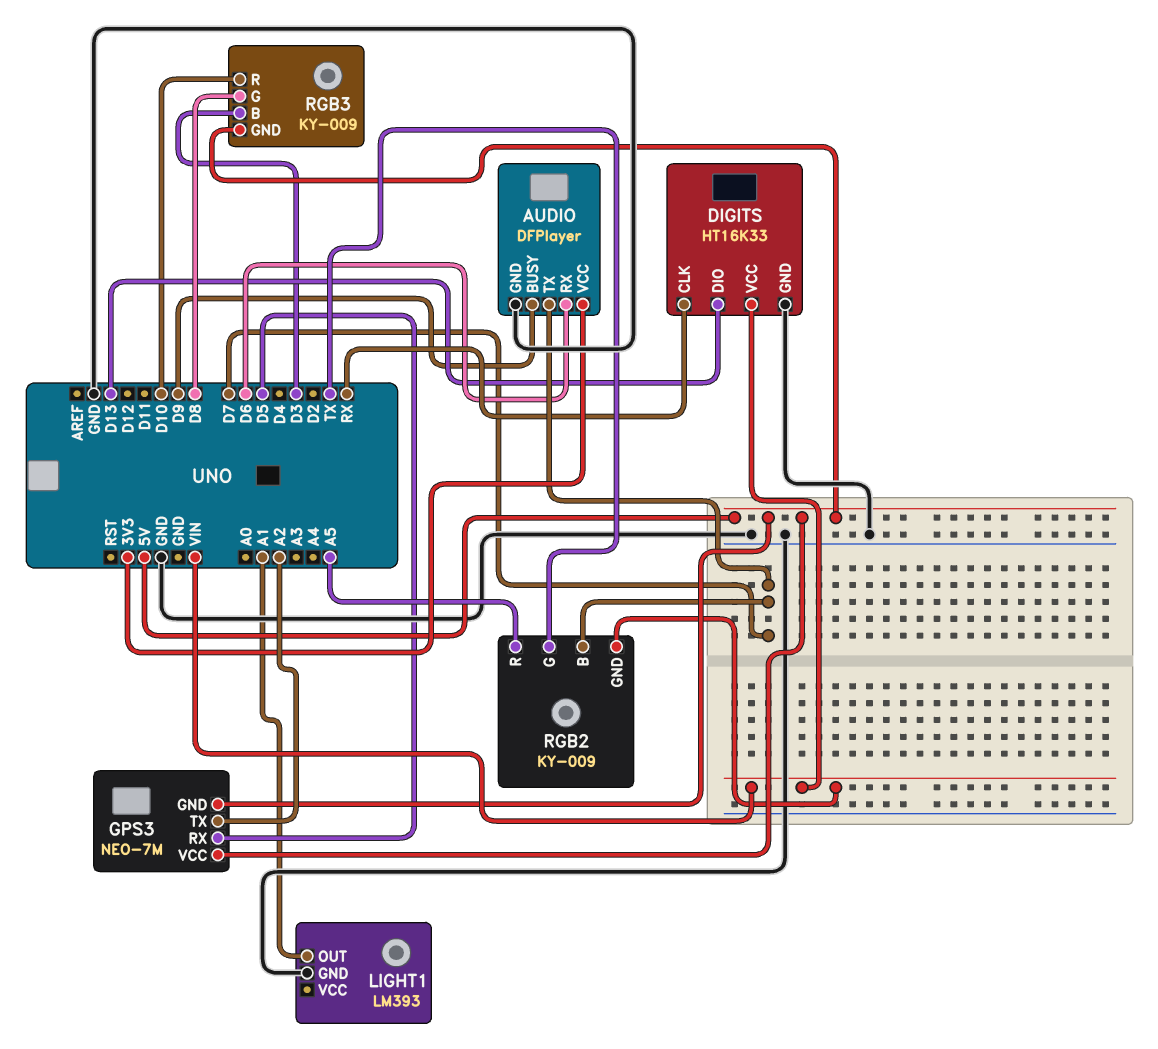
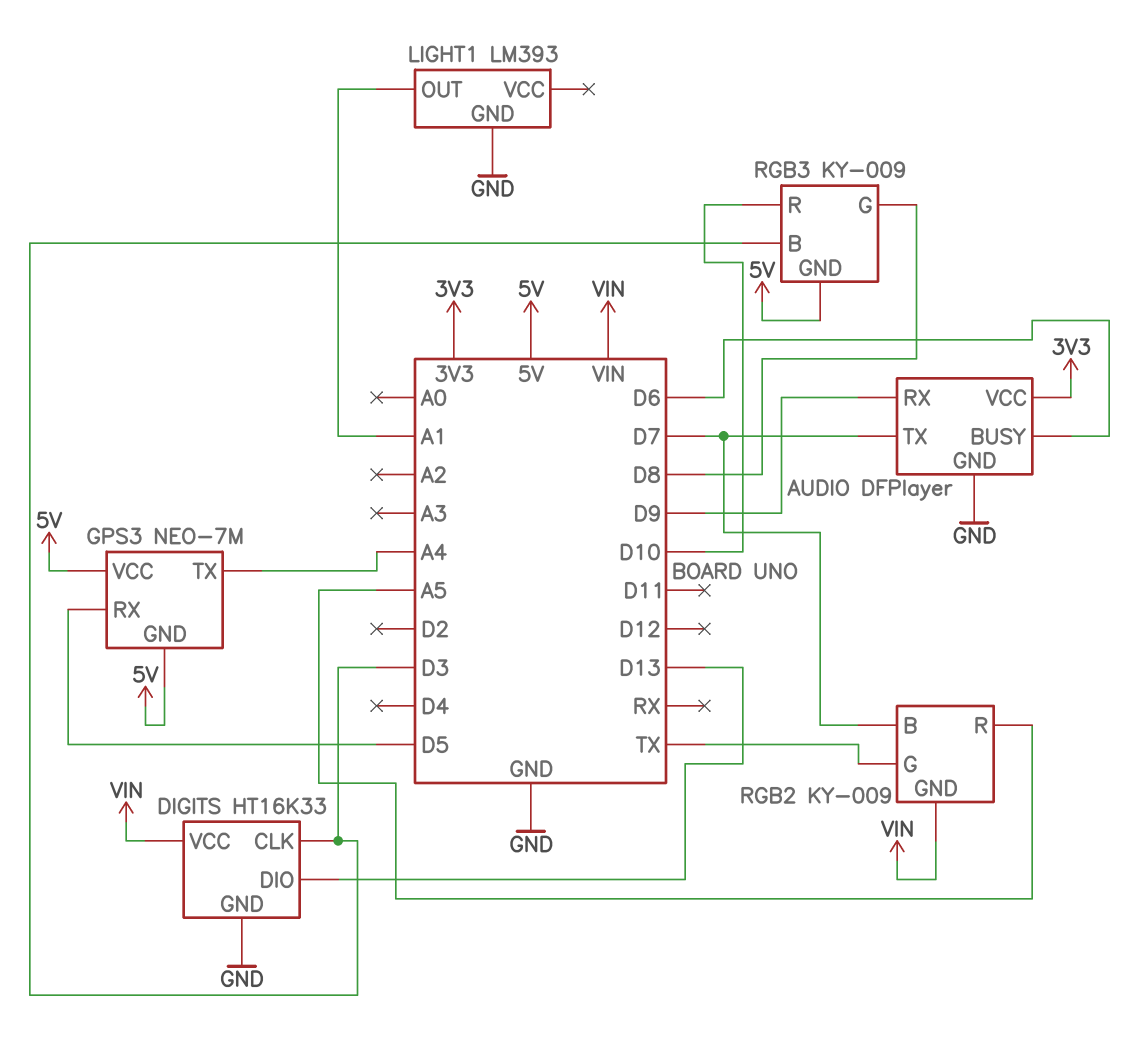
AUDIO pin BUSY: D9 -> D6
AUDIO pin RX: D6 -> D9
DIGITS pin CLK: RX -> D3
GPS3 pin TX: A2 -> A4

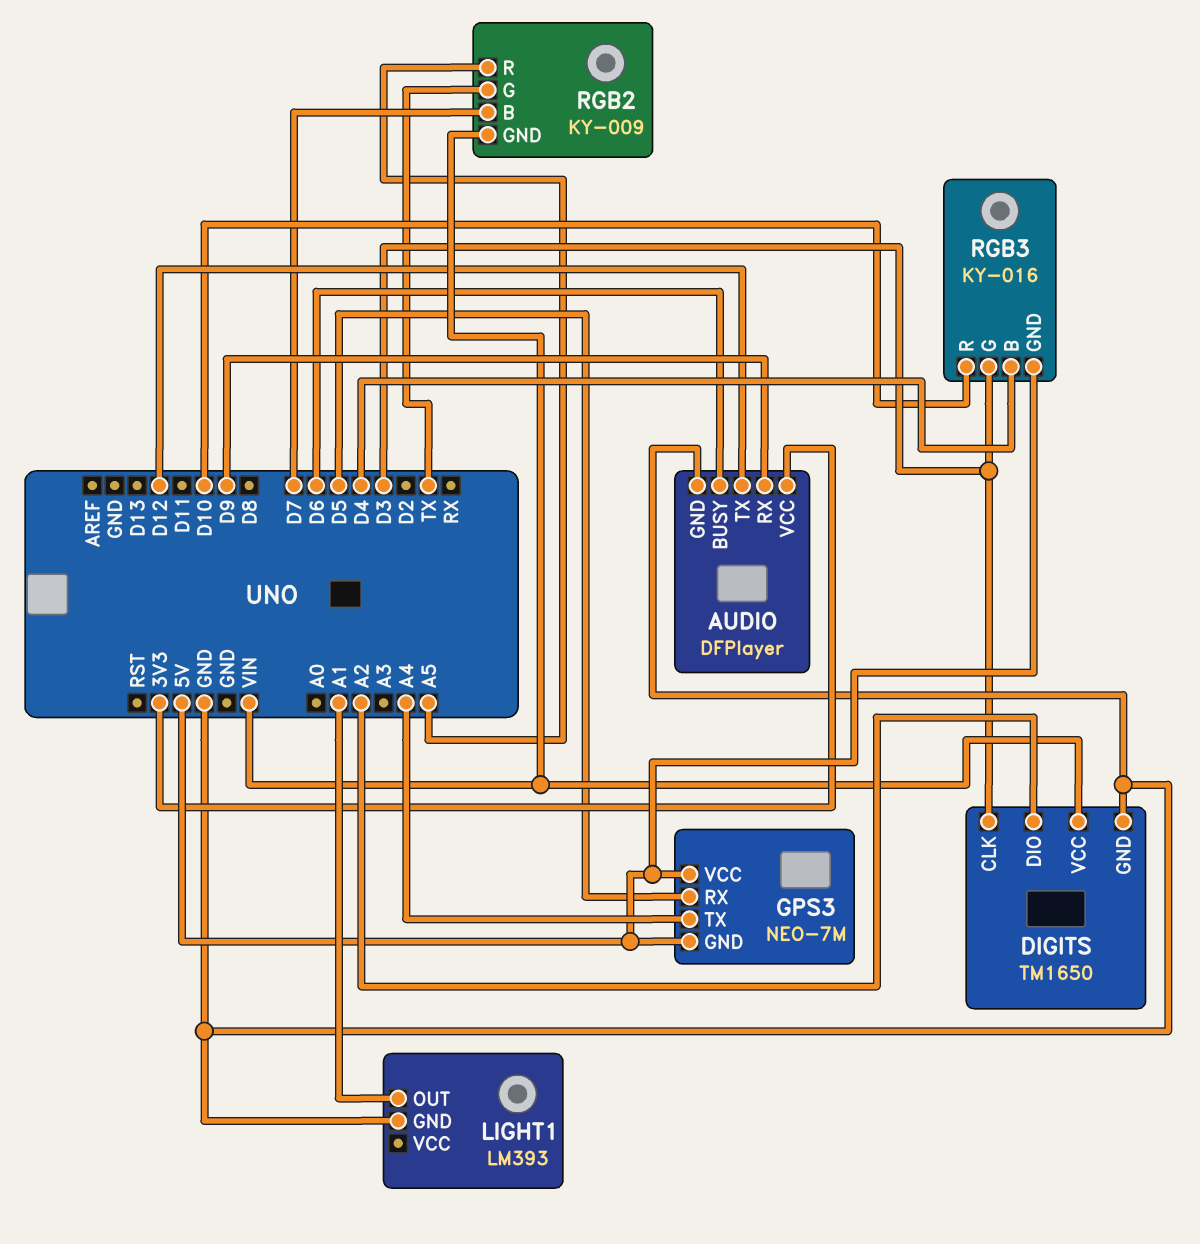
AUDIO pin TX: D7 -> D12
DIGITS: HT16K33 -> TM1650
DIGITS pin DIO: D13 -> A2
RGB3: KY-009 -> KY-016
RGB3 pin B: D3 -> D4
RGB3 pin G: D8 -> D3

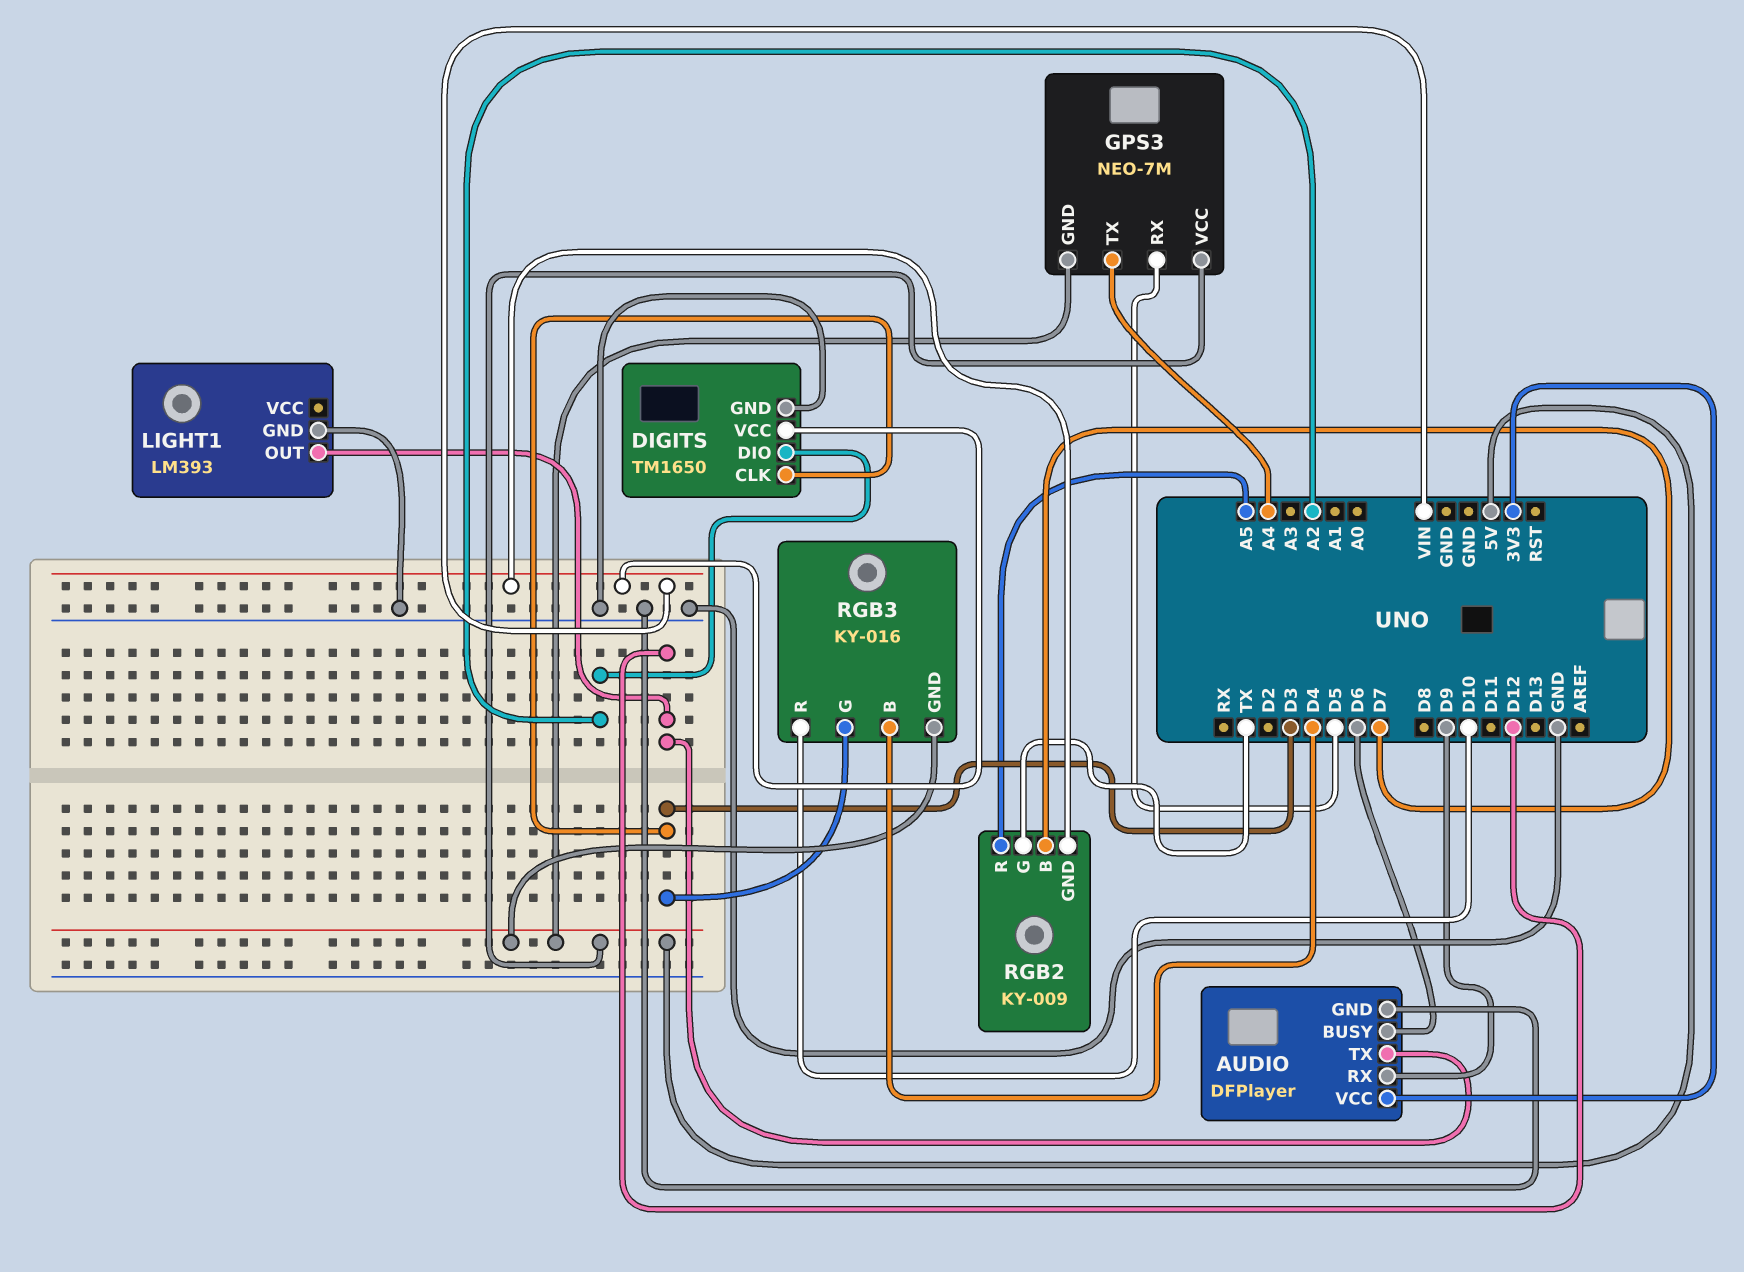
LIGHT1 pin OUT: A1 -> D12

